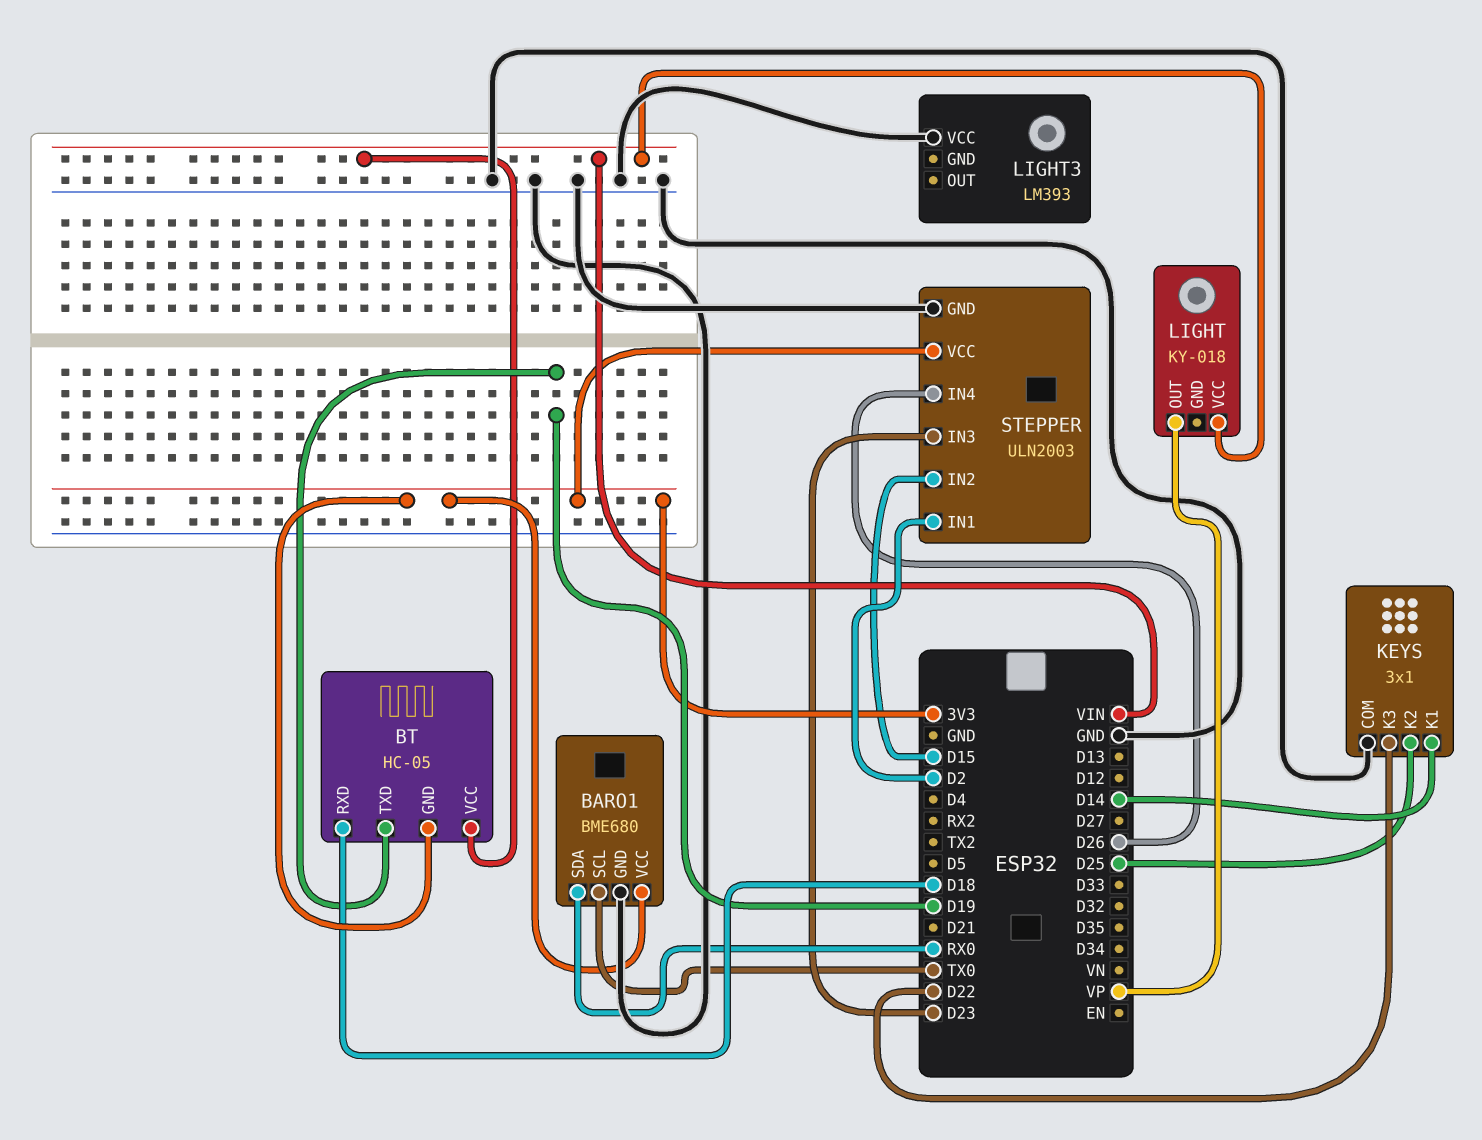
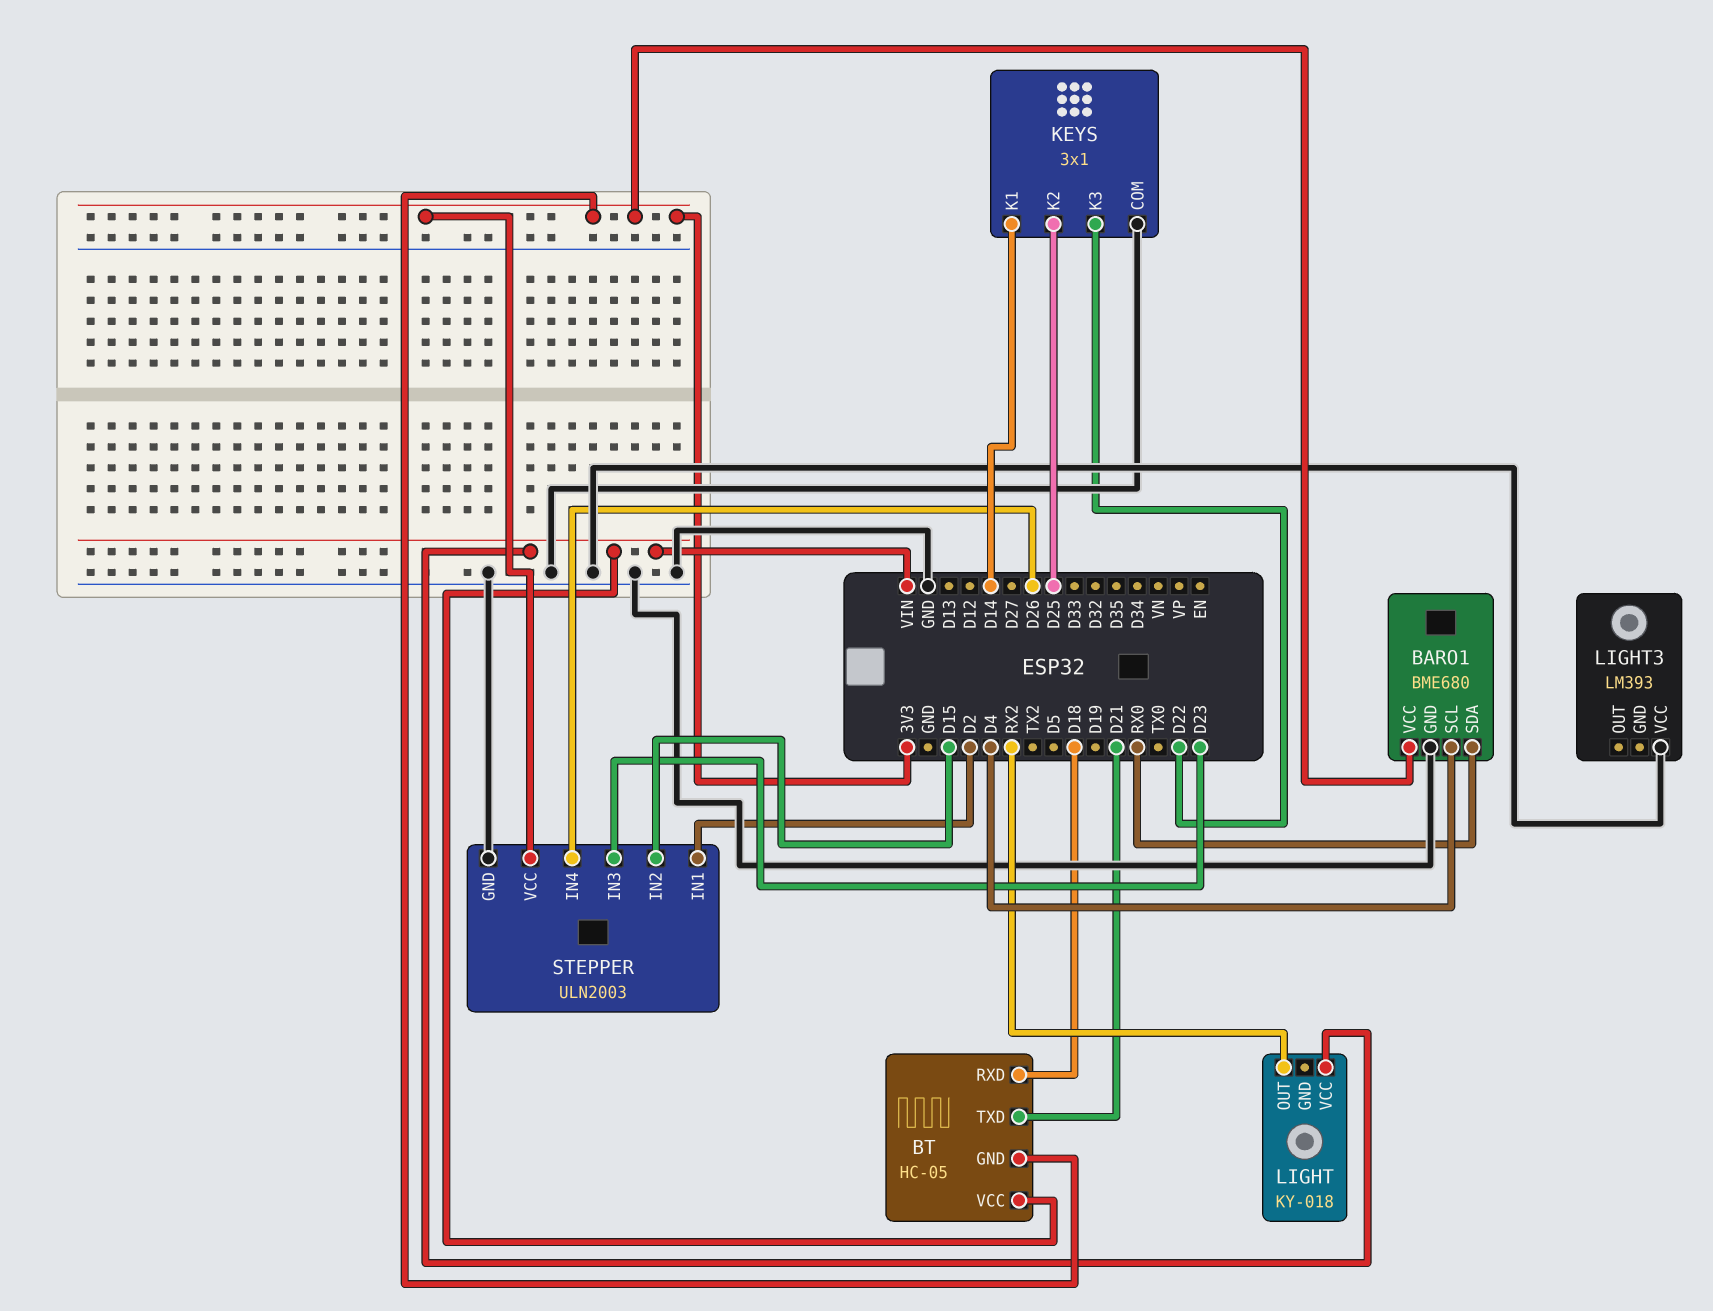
BARO1 pin SCL: TX0 -> D4
BT pin TXD: D19 -> D21
LIGHT pin OUT: VP -> RX2

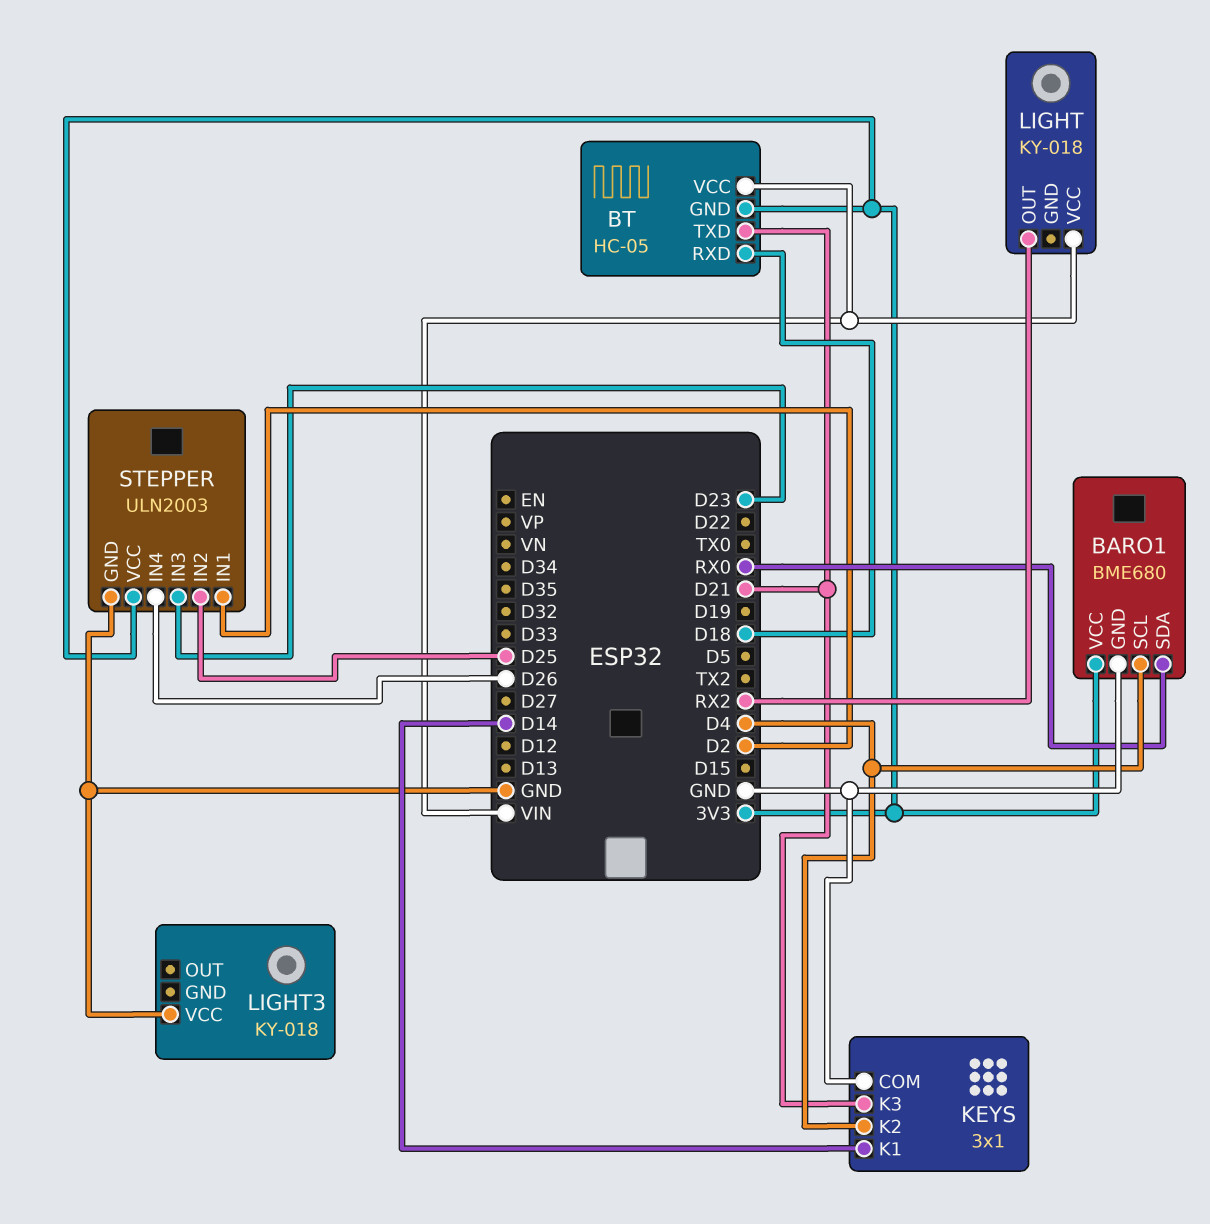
KEYS pin K2: D25 -> D4
KEYS pin K3: D22 -> D21
LIGHT3: LM393 -> KY-018
STEPPER pin IN2: D15 -> D25

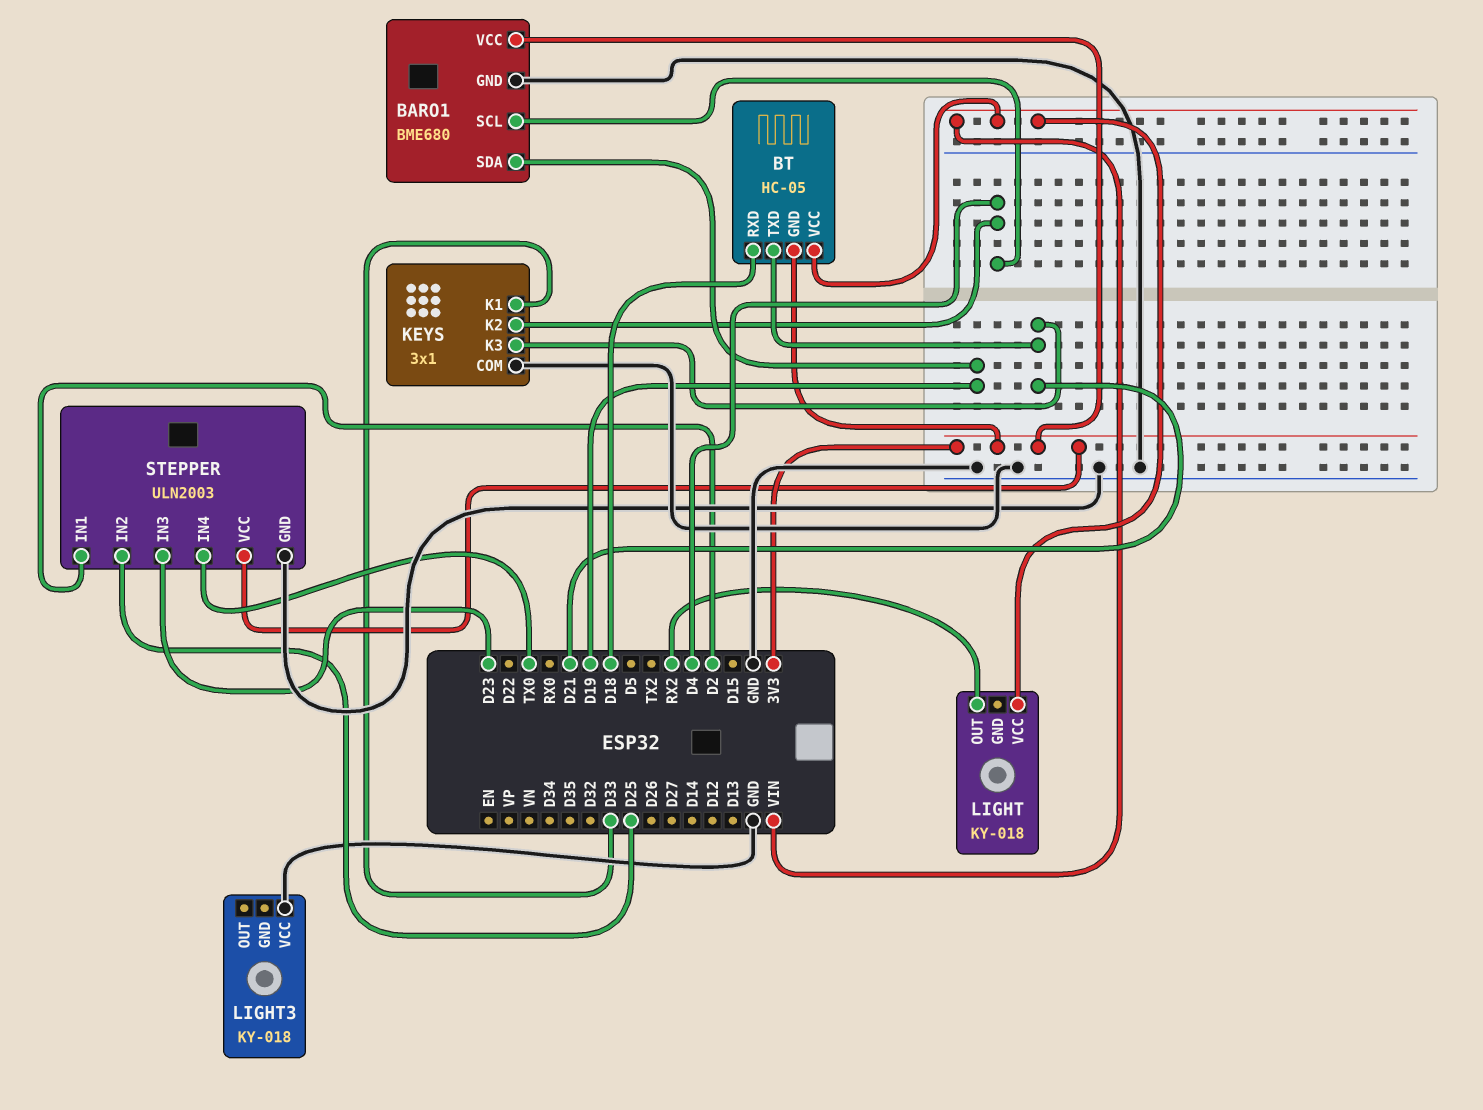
BARO1 pin SDA: RX0 -> D19
KEYS pin K1: D14 -> D33
STEPPER pin IN4: D26 -> TX0

